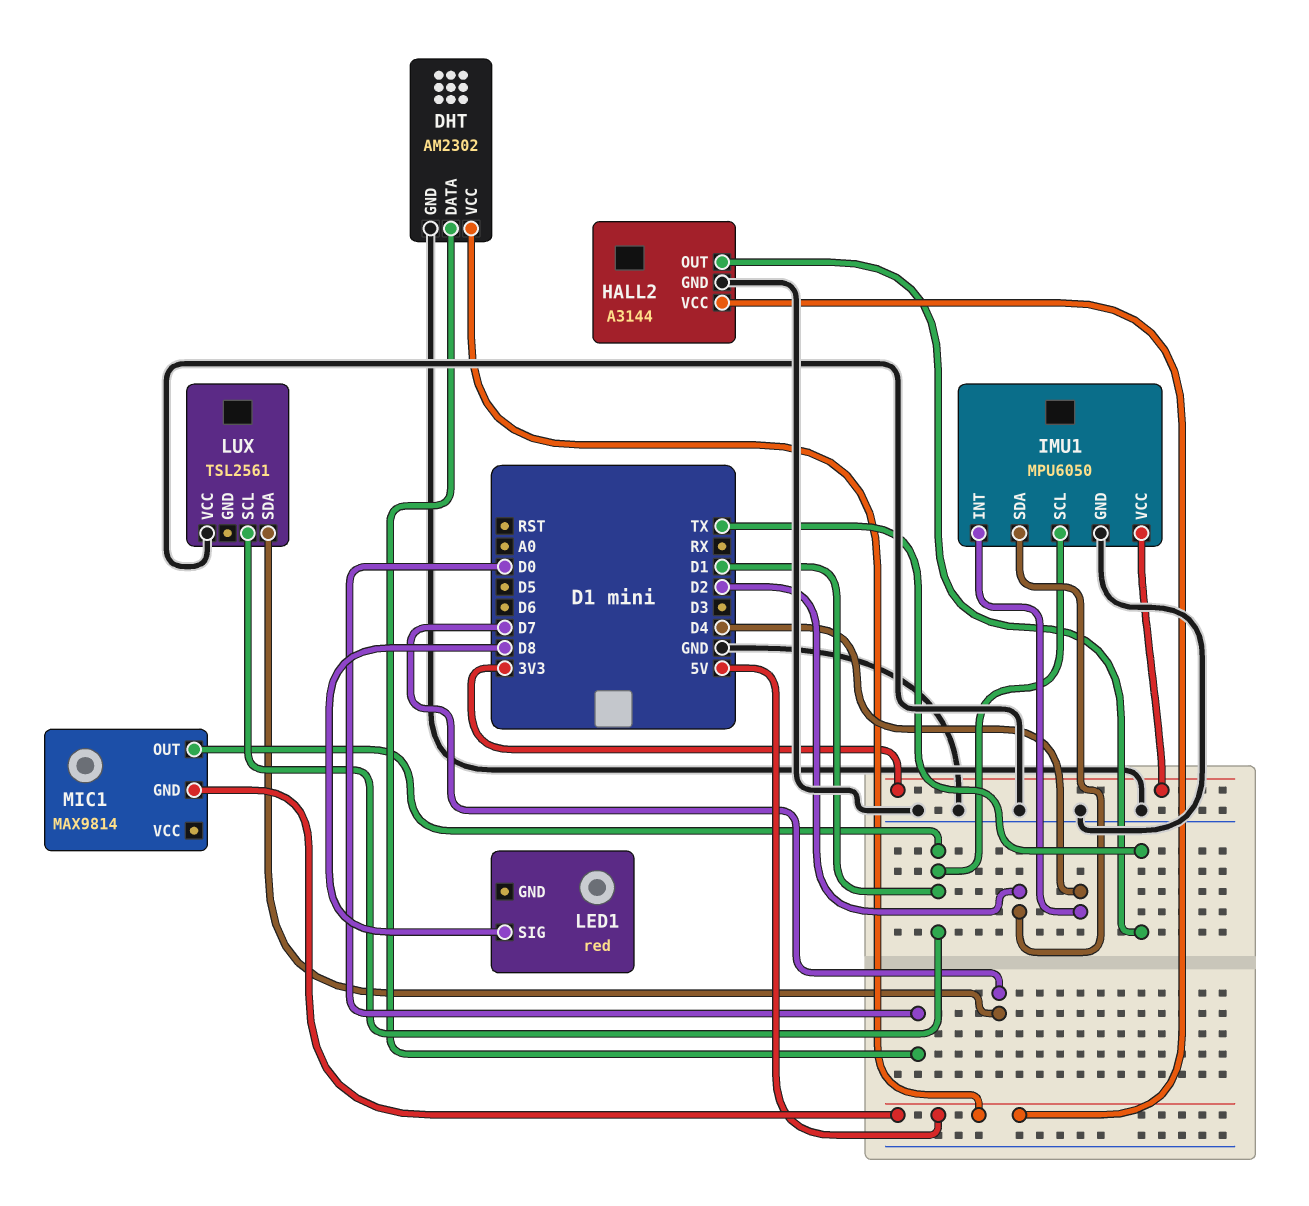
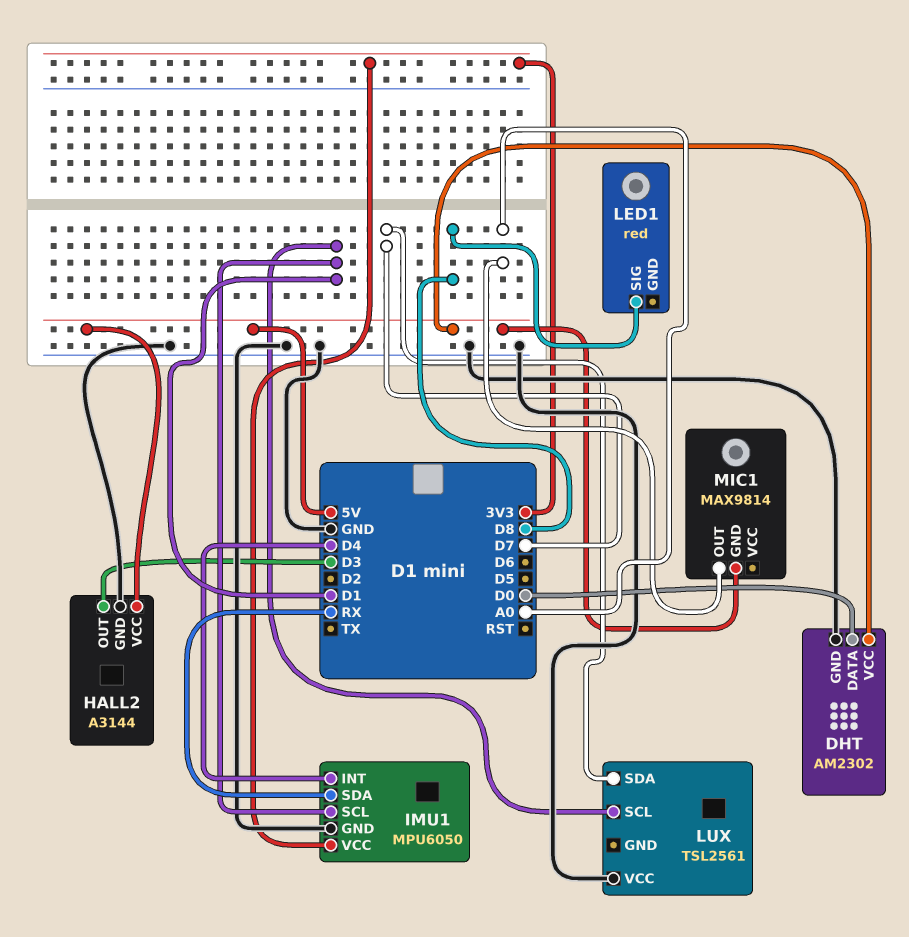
HALL2 pin OUT: TX -> D3
IMU1 pin SDA: D2 -> RX
MIC1 pin OUT: D1 -> A0

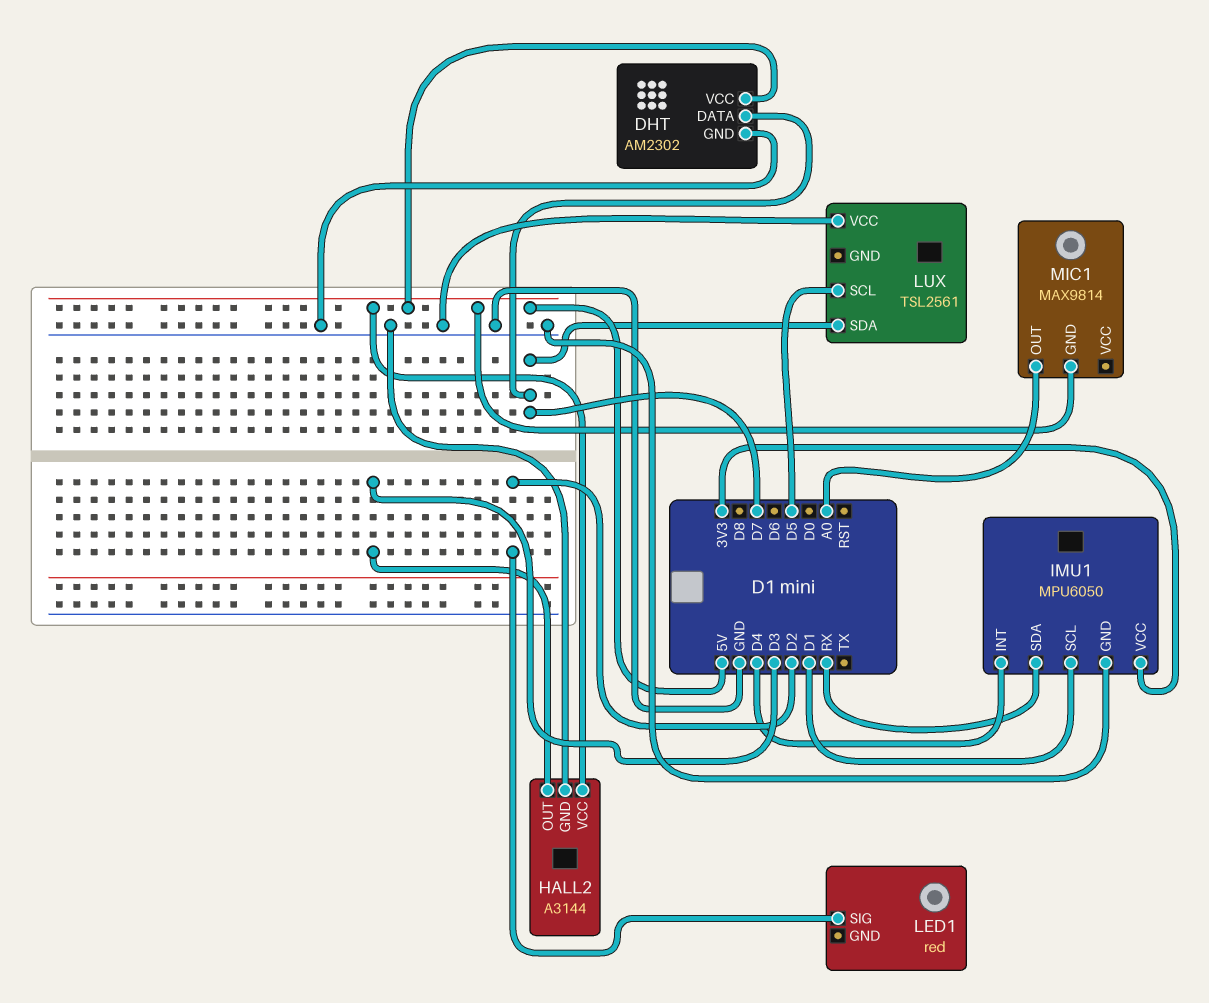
DHT pin DATA: D0 -> D7
LED1 pin SIG: D8 -> D2
LUX pin SCL: D1 -> D5

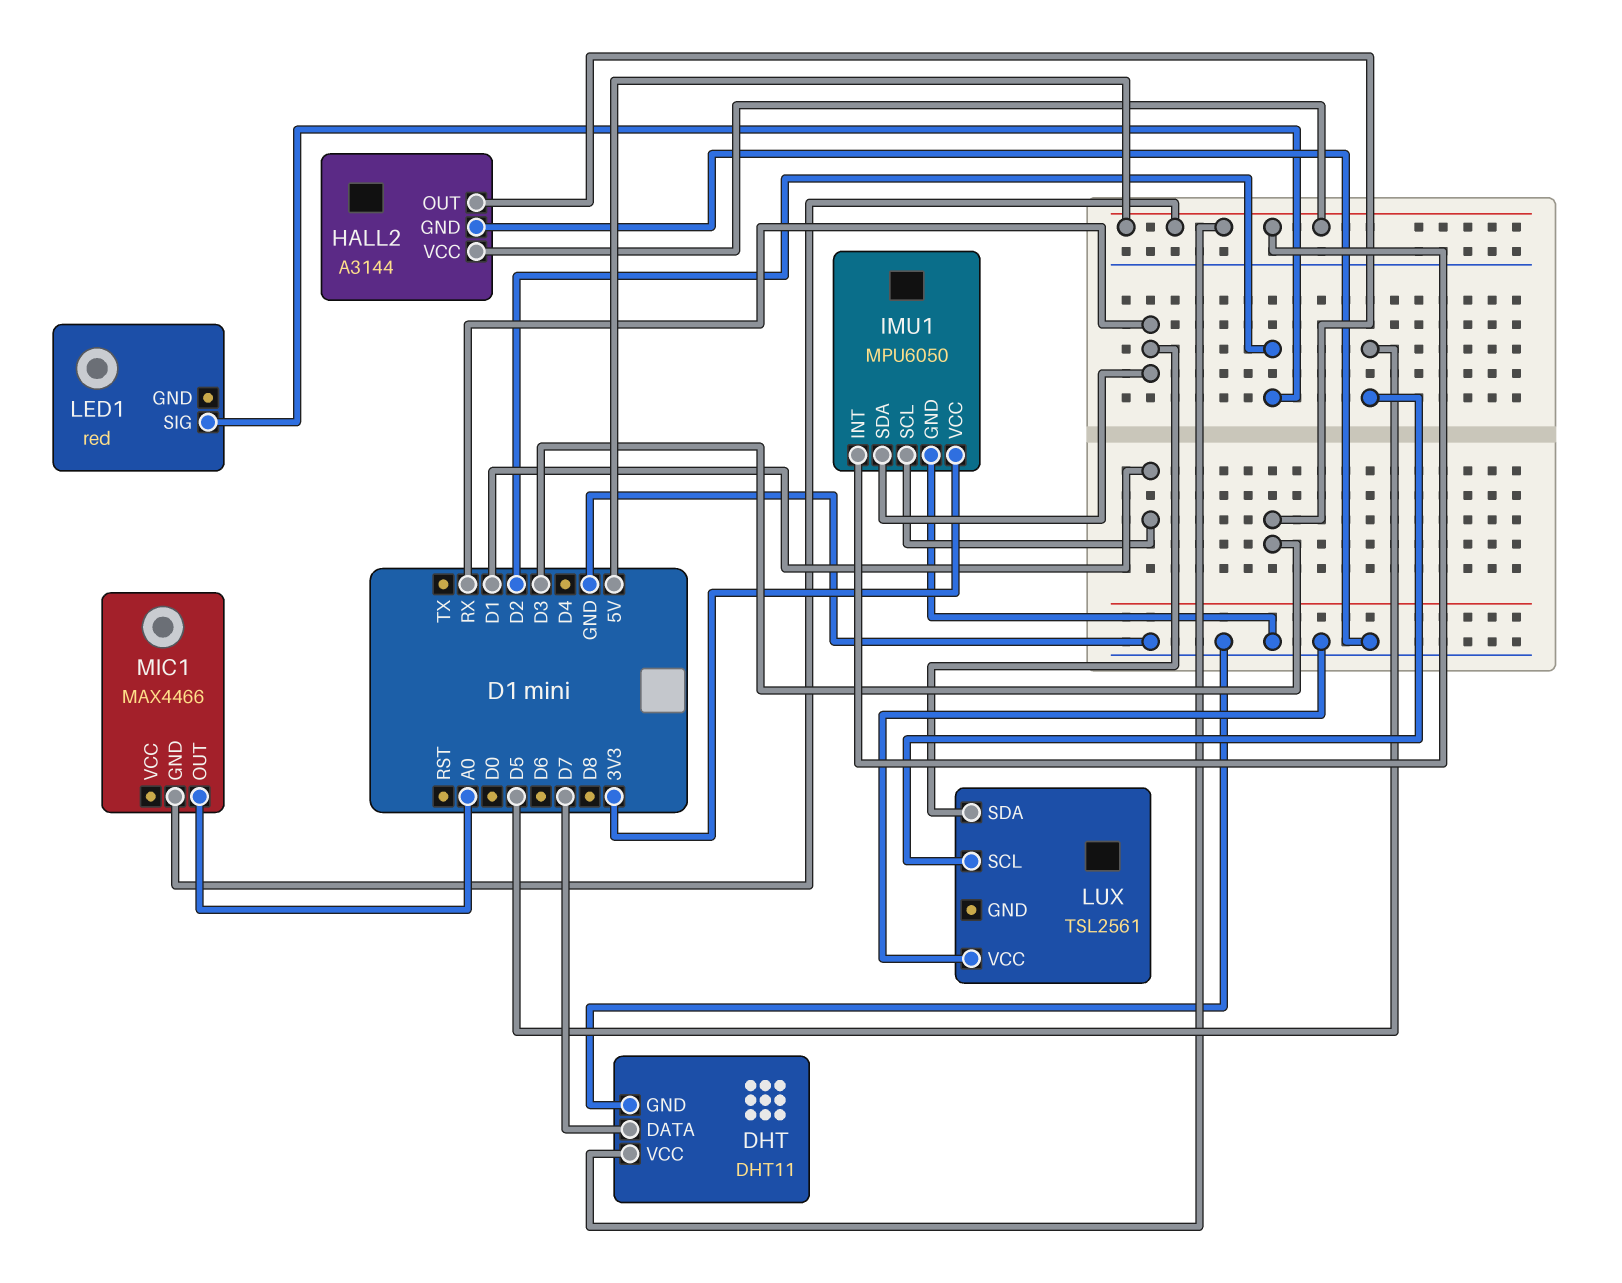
DHT: AM2302 -> DHT11
IMU1 pin INT: D4 -> 5V
LUX pin SDA: D7 -> RX
MIC1: MAX9814 -> MAX4466

